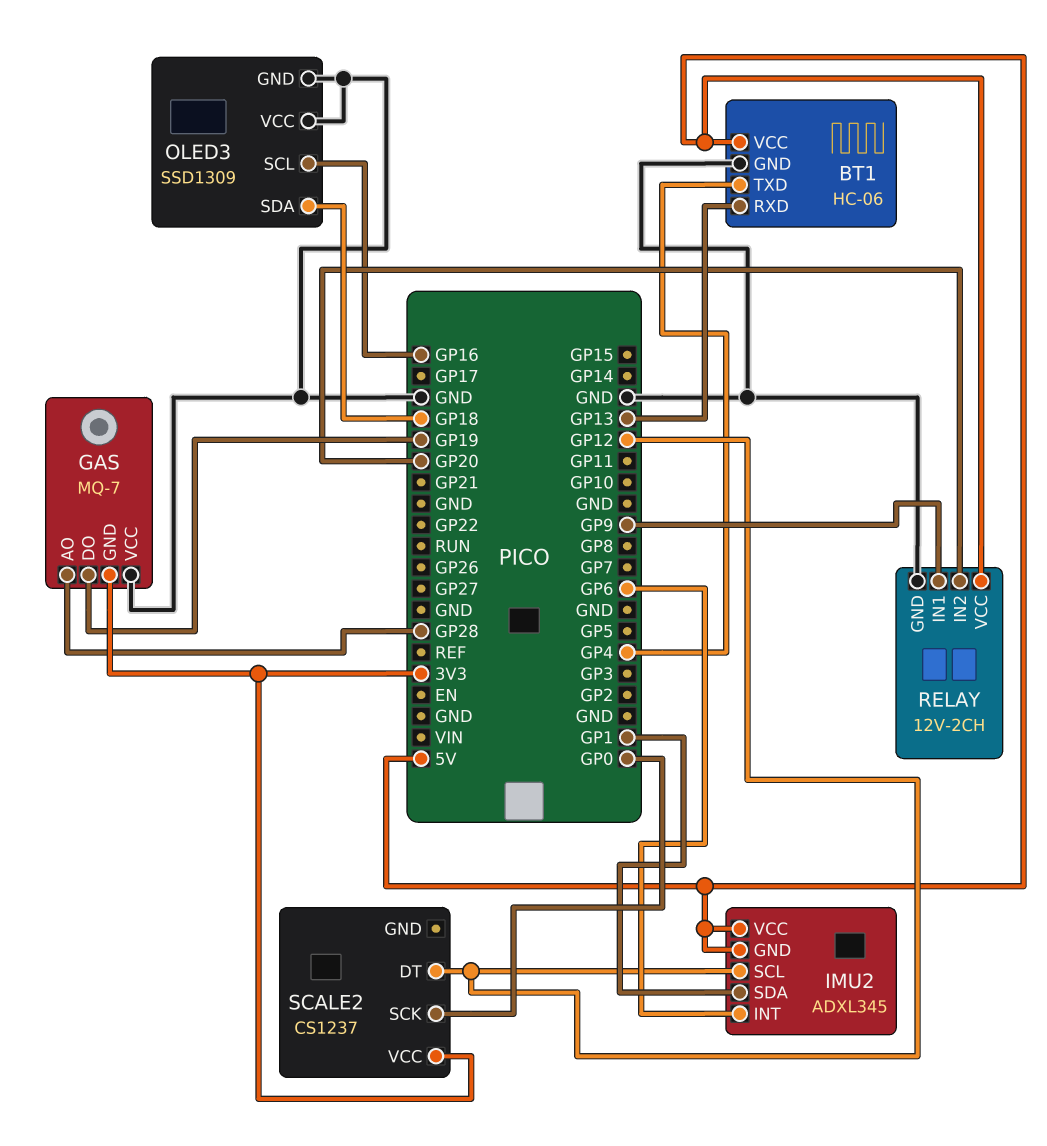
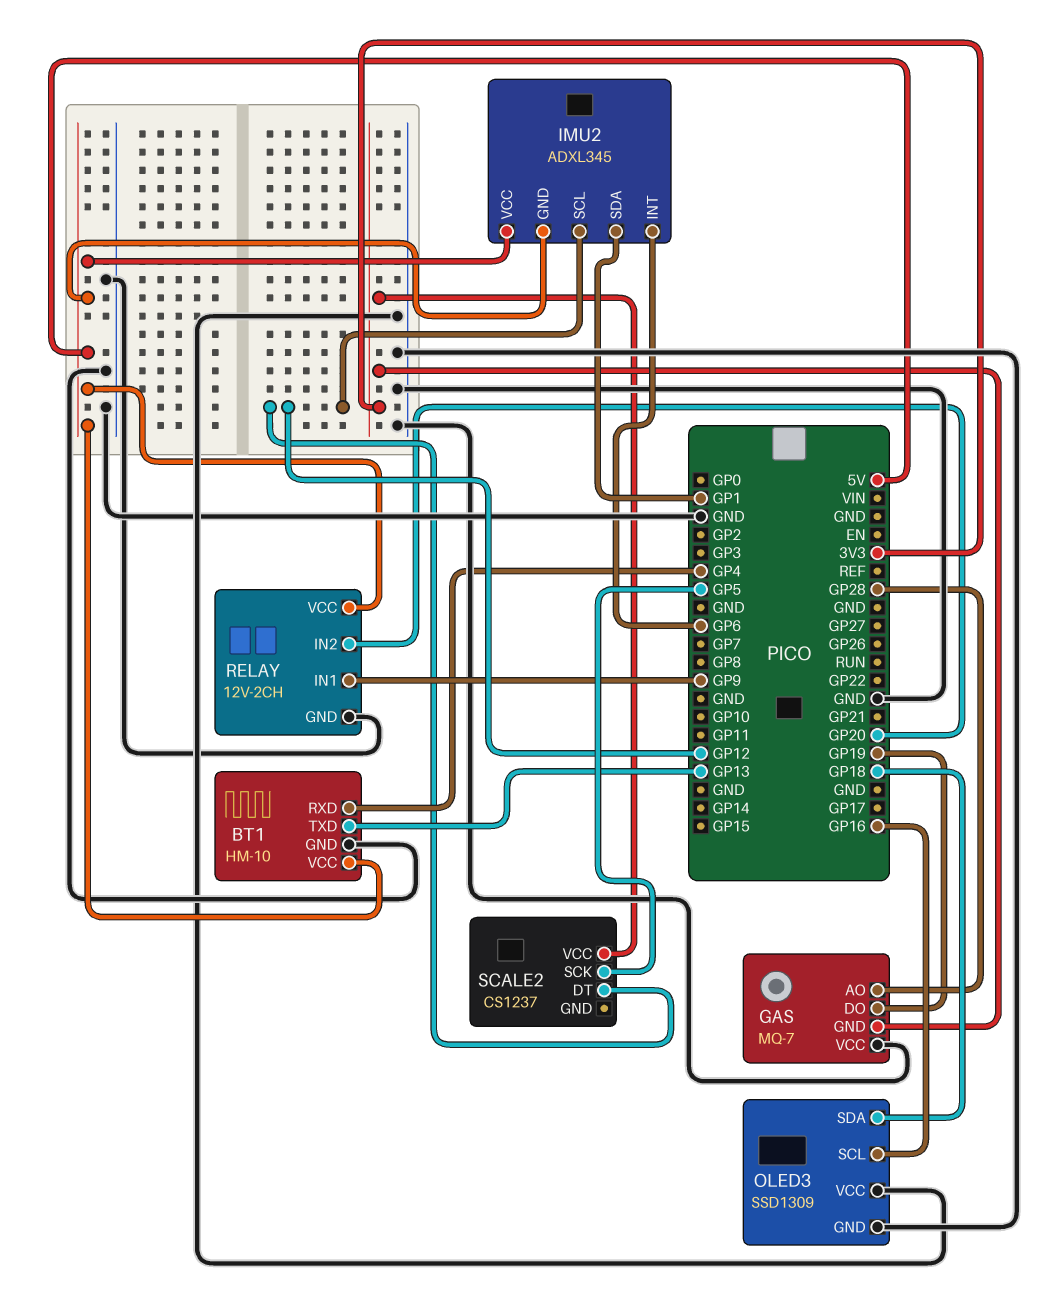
BT1: HC-06 -> HM-10
BT1 pin RXD: GP13 -> GP4
BT1 pin TXD: GP4 -> GP13
SCALE2 pin SCK: GP0 -> GP5

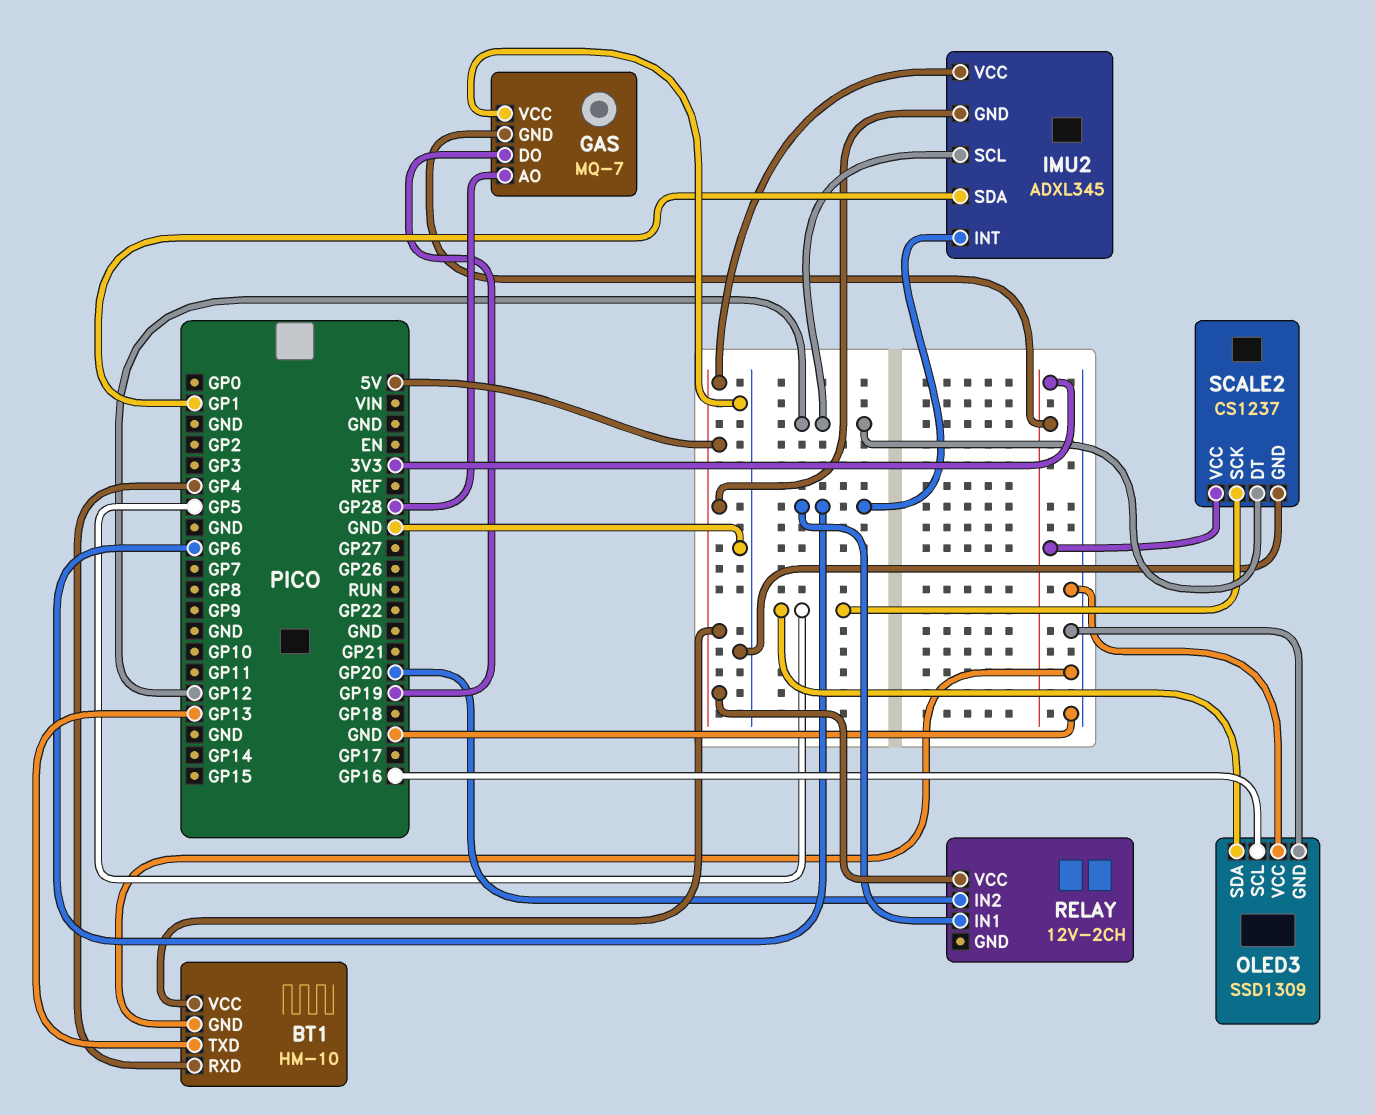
OLED3 pin SDA: GP18 -> GP5
RELAY pin GND: GND -> none
RELAY pin IN1: GP9 -> GP6
SCALE2 pin GND: none -> GND

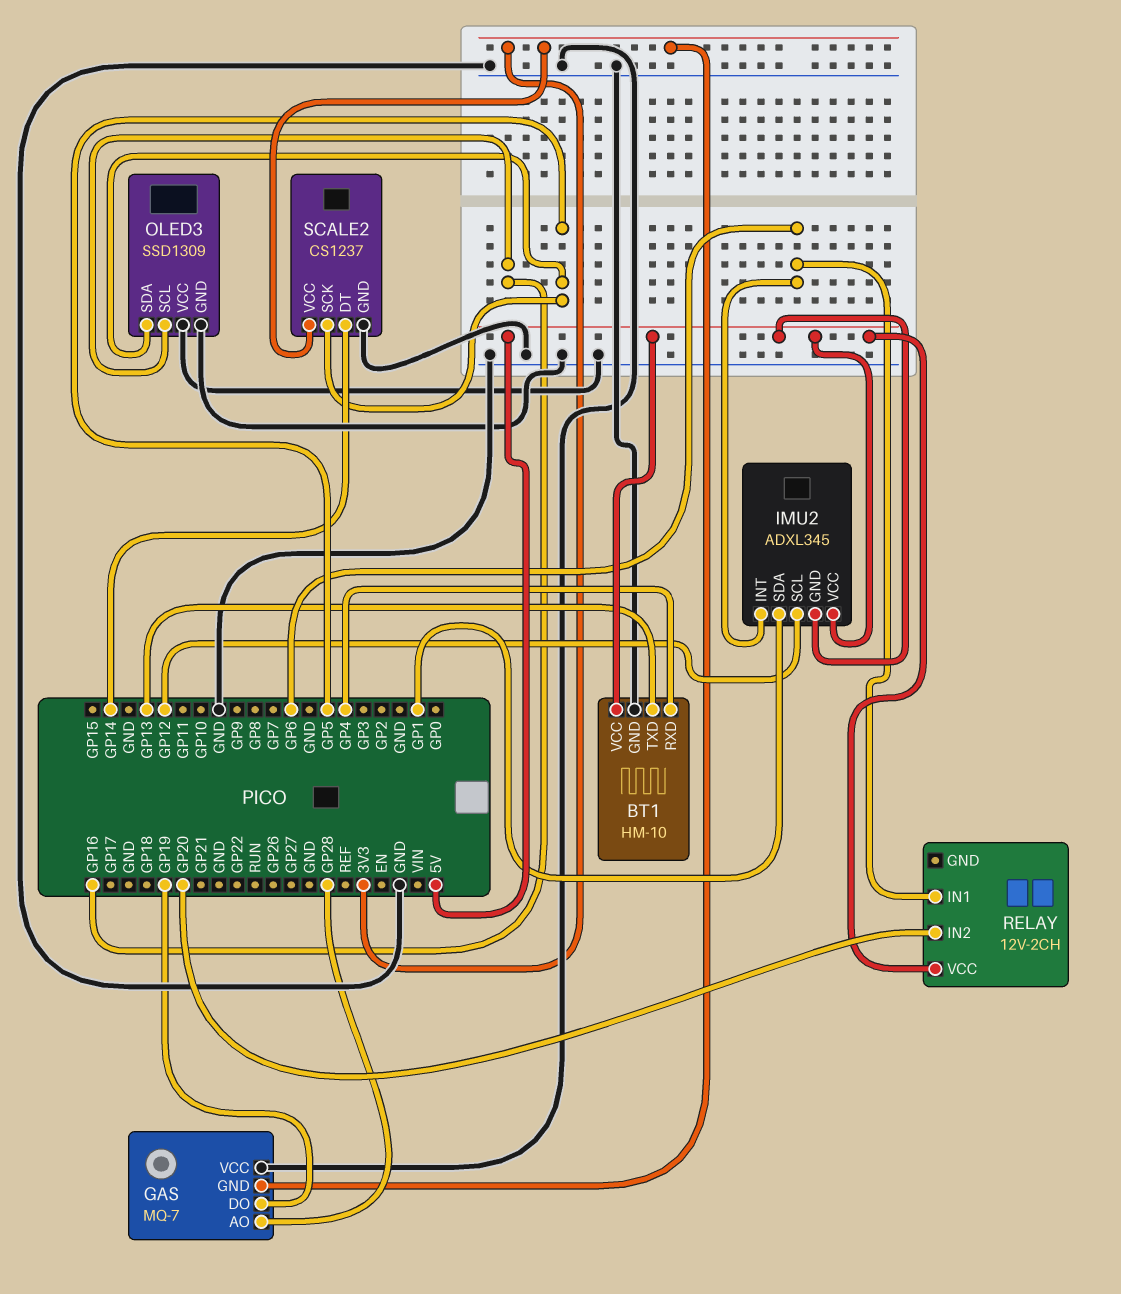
SCALE2 pin DT: GP12 -> GP14

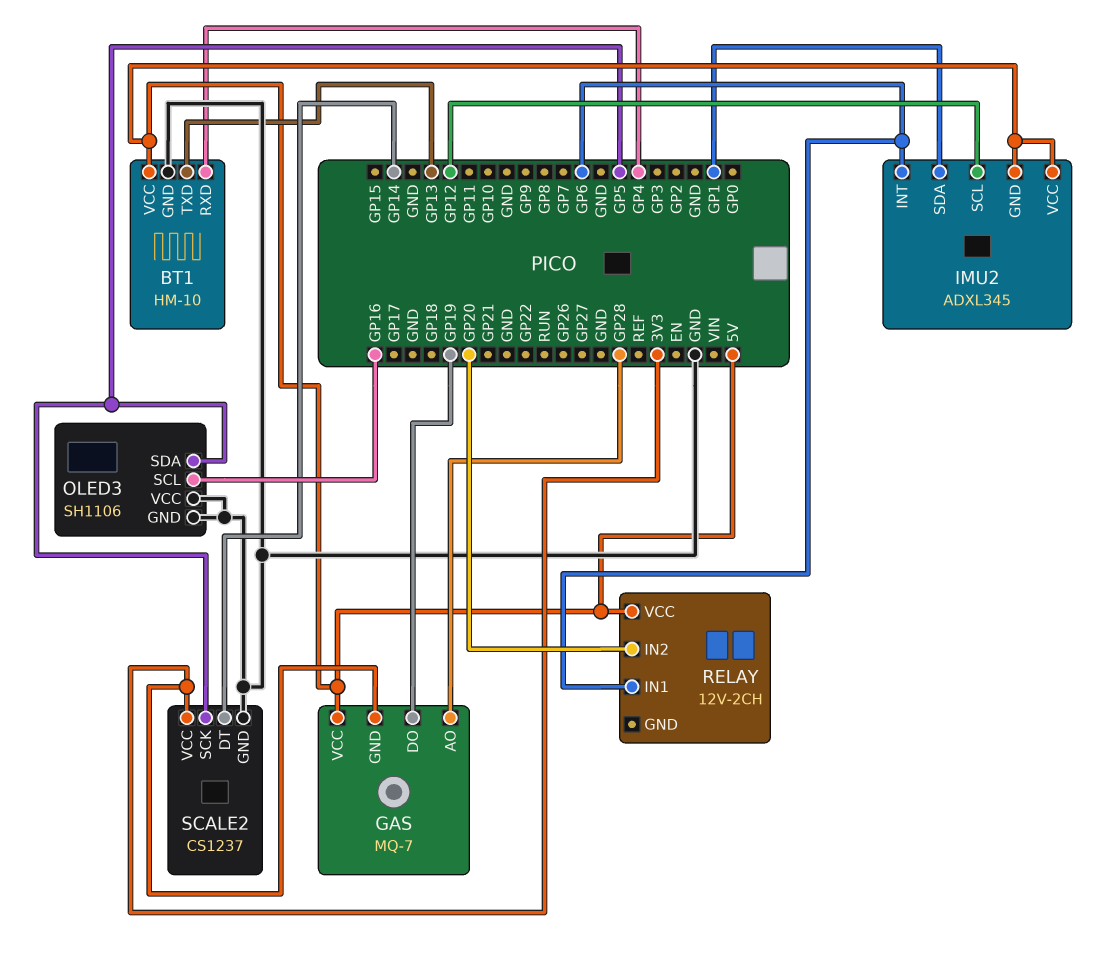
GAS pin VCC: GND -> 5V
OLED3: SSD1309 -> SH1106

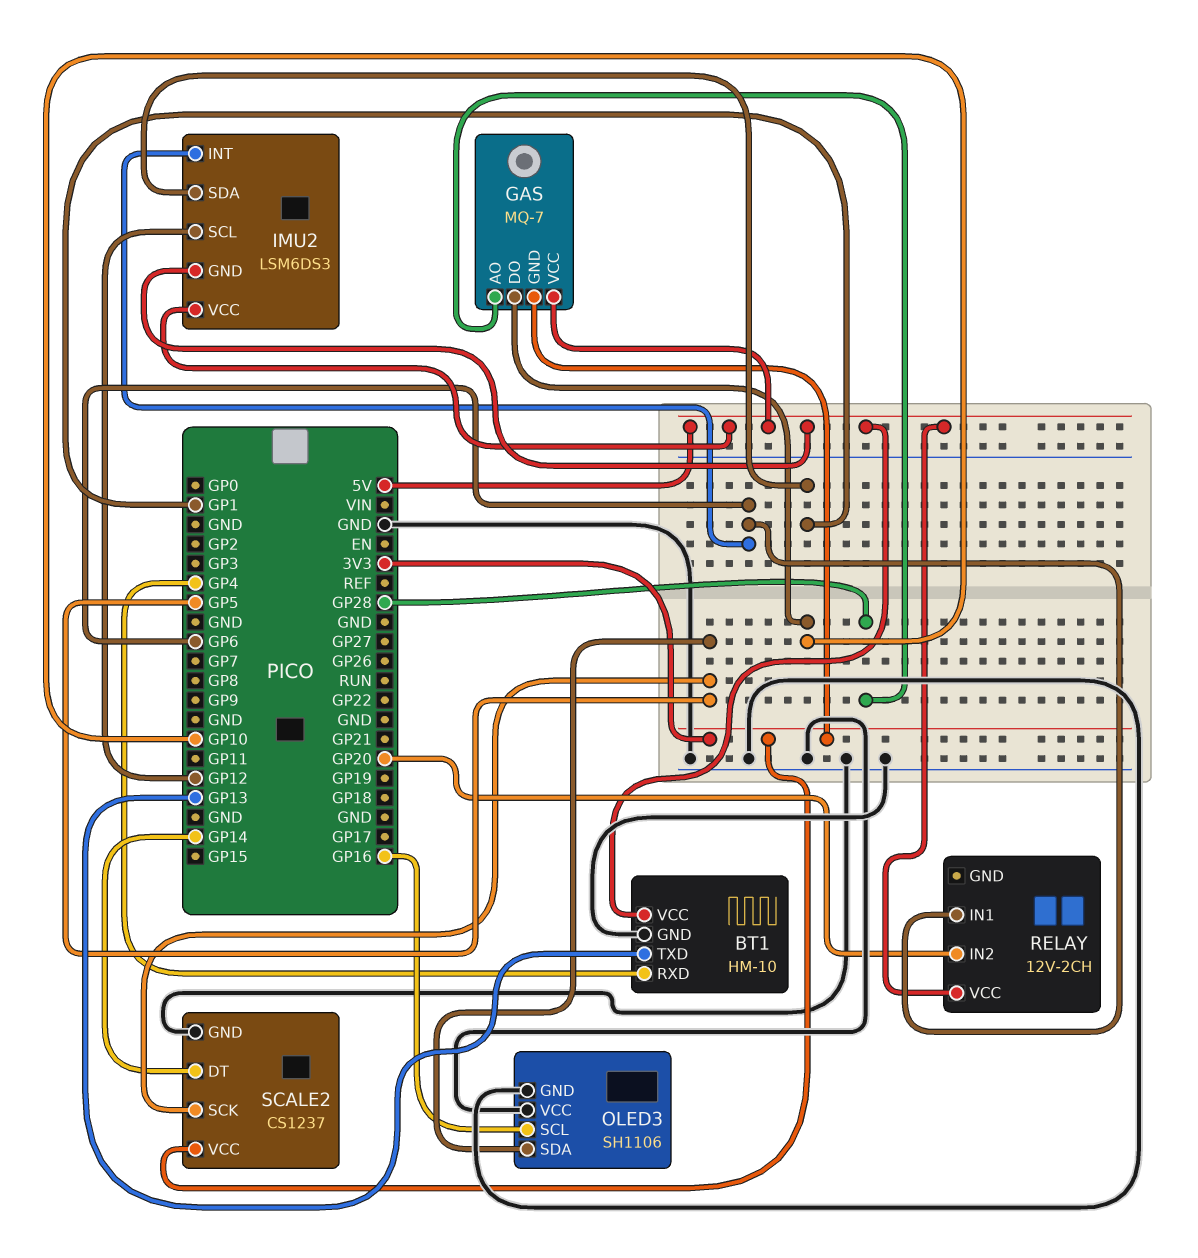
GAS pin DO: GP19 -> GP10
IMU2: ADXL345 -> LSM6DS3

